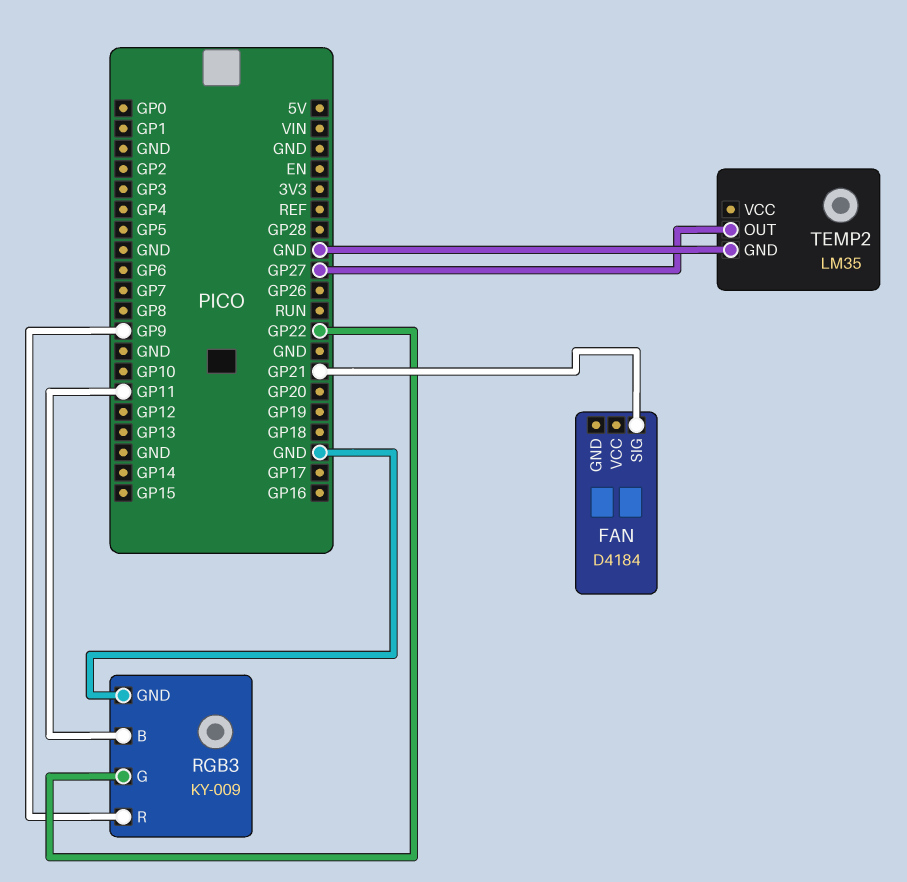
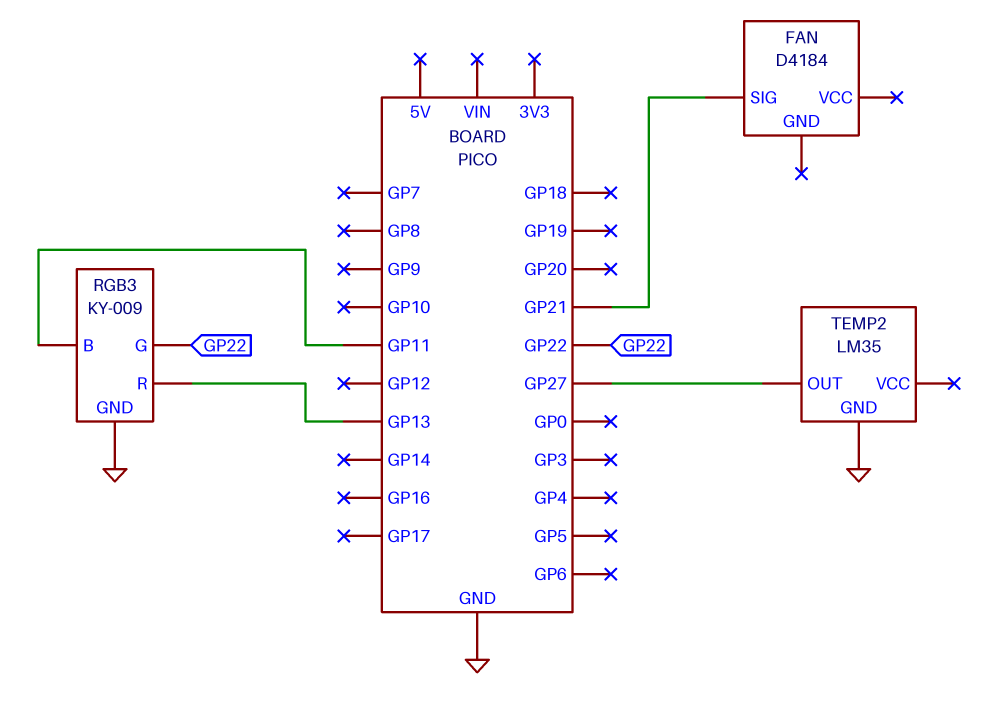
RGB3 pin R: GP9 -> GP13

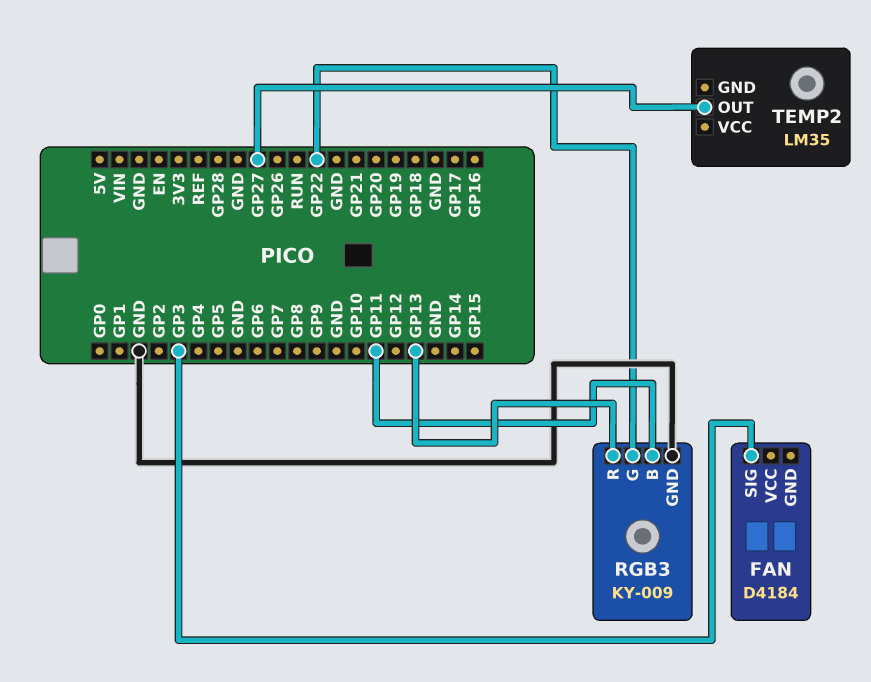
FAN pin SIG: GP21 -> GP3
TEMP2 pin GND: GND -> none

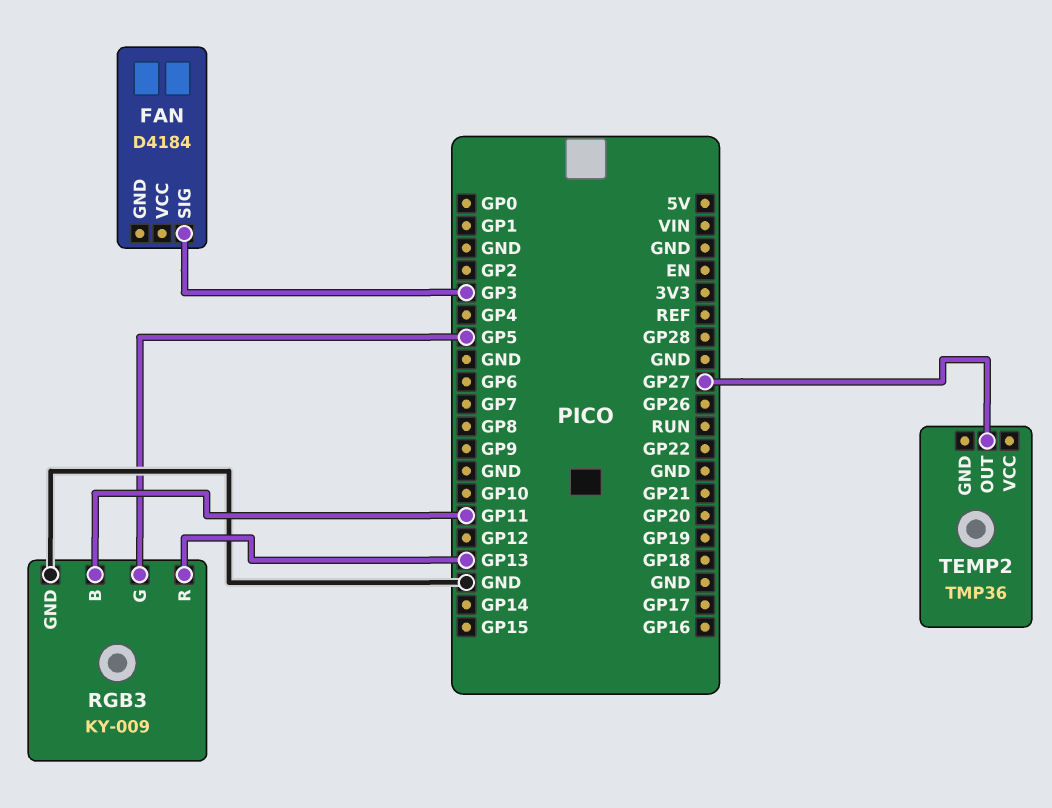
RGB3 pin G: GP22 -> GP5
TEMP2: LM35 -> TMP36

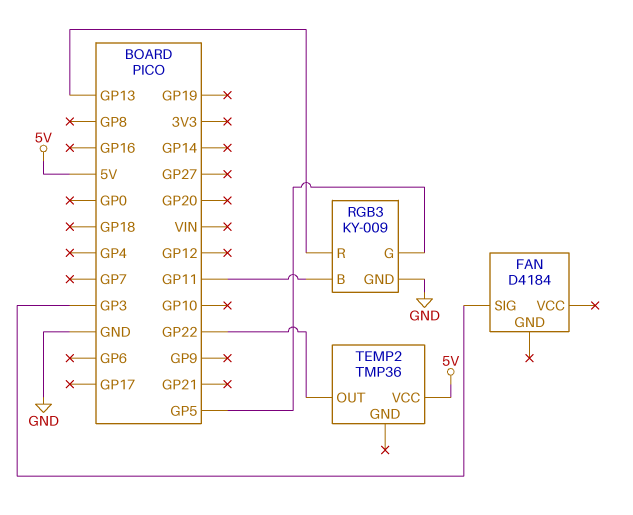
TEMP2 pin OUT: GP27 -> GP22
TEMP2 pin VCC: none -> 5V

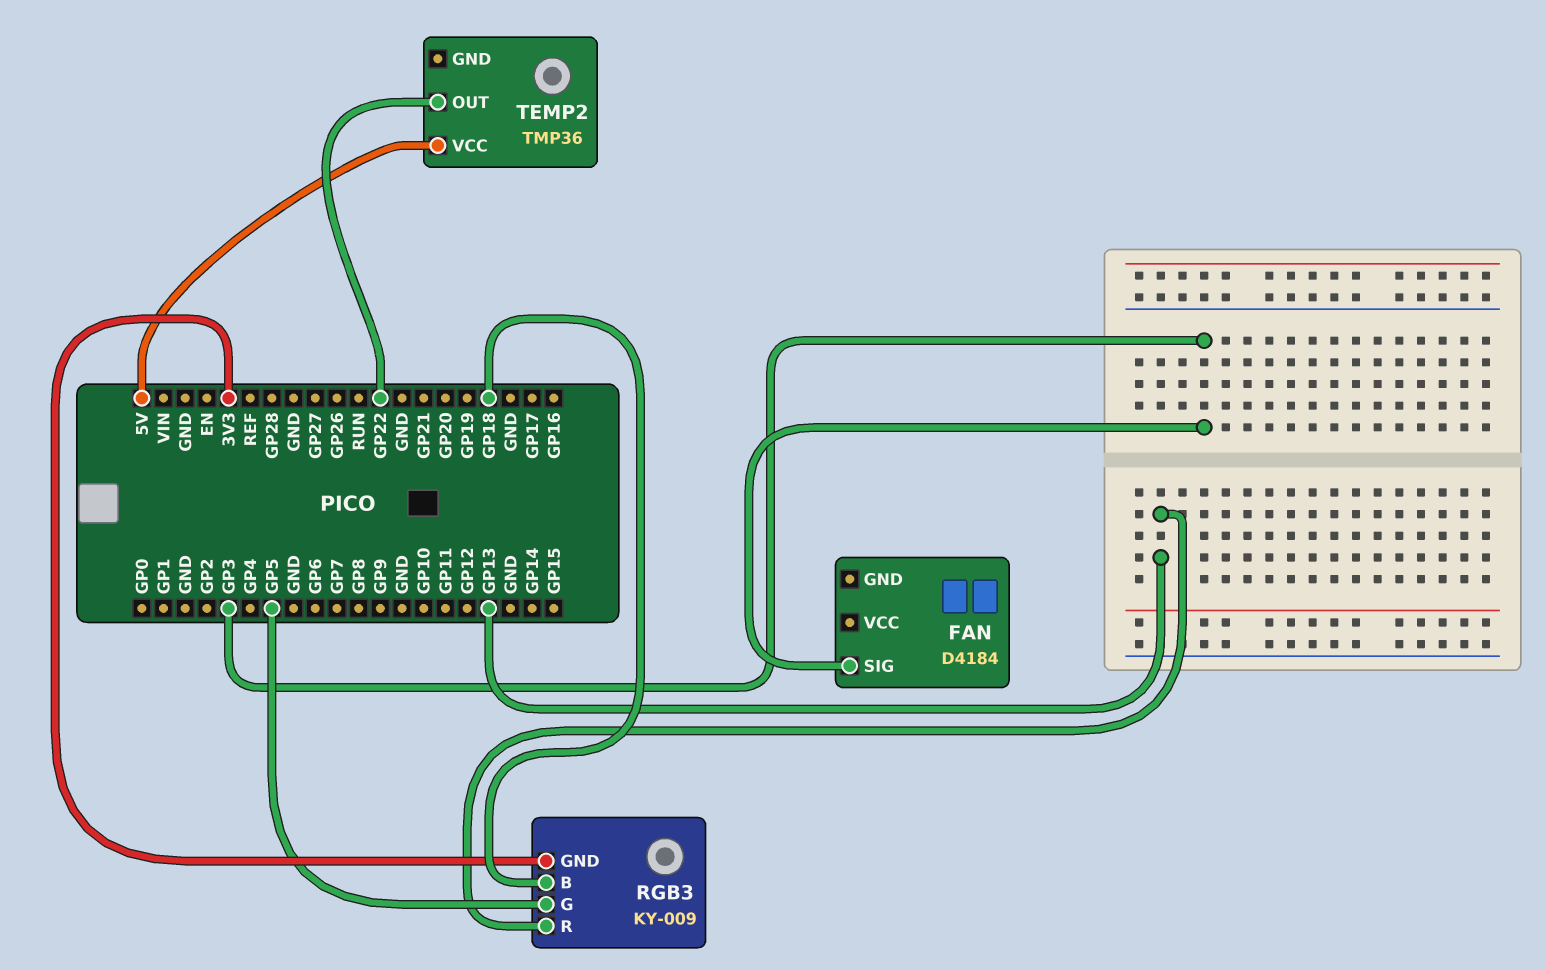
RGB3 pin B: GP11 -> GP18
RGB3 pin GND: GND -> 3V3

